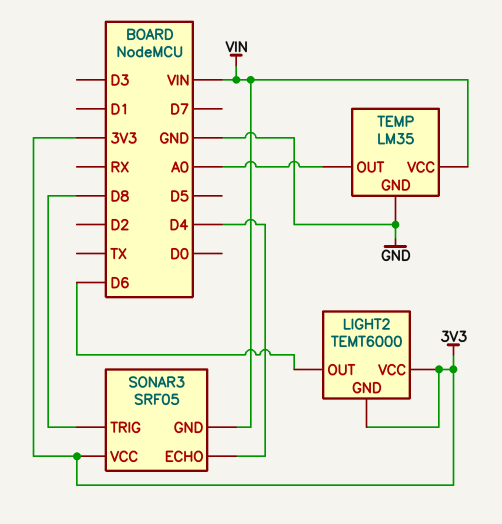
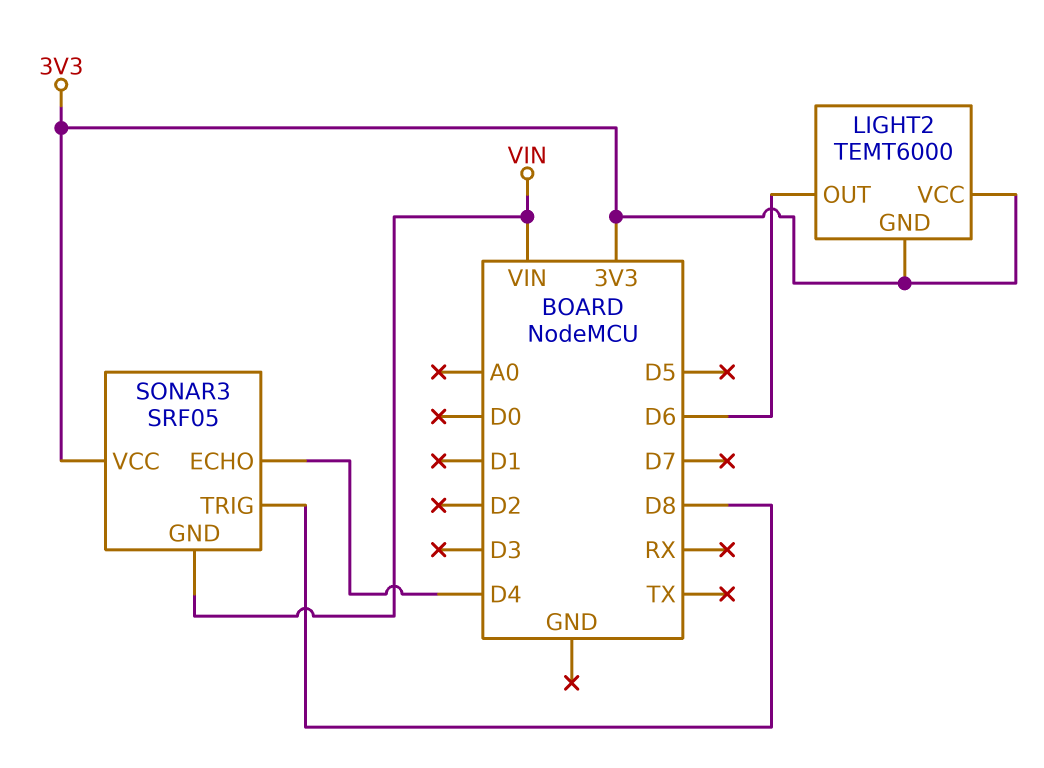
TEMP: LM35 -> none
TEMP pin GND: GND -> none
TEMP pin OUT: A0 -> none
TEMP pin VCC: VIN -> none

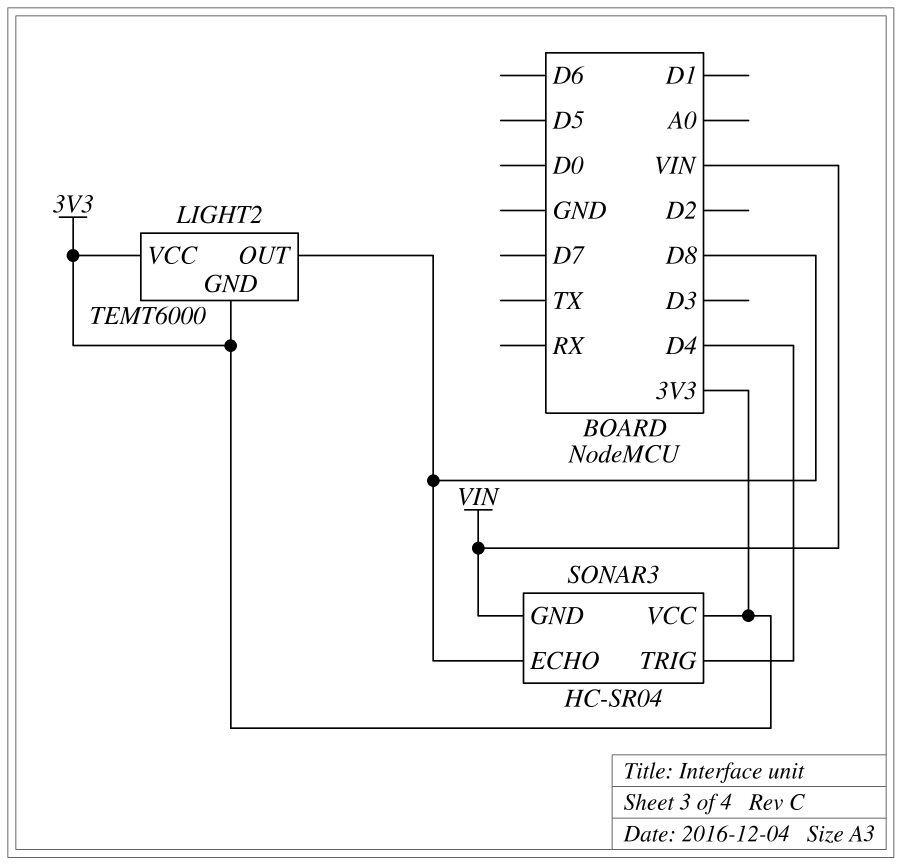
LIGHT2 pin OUT: D6 -> D8
SONAR3: SRF05 -> HC-SR04
SONAR3 pin ECHO: D4 -> D8
SONAR3 pin TRIG: D8 -> D4

